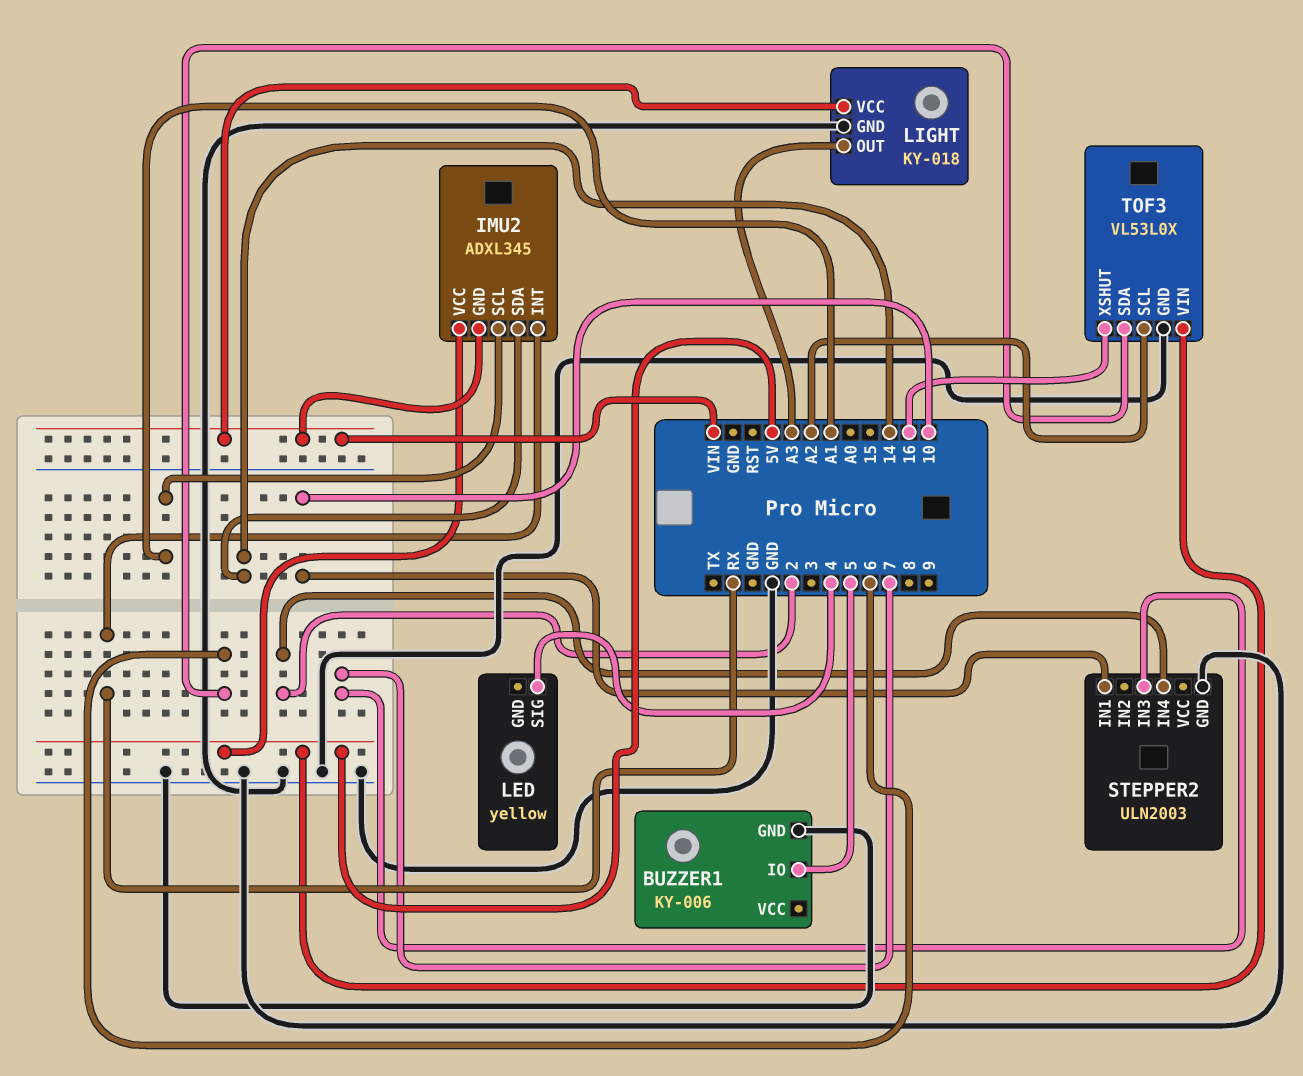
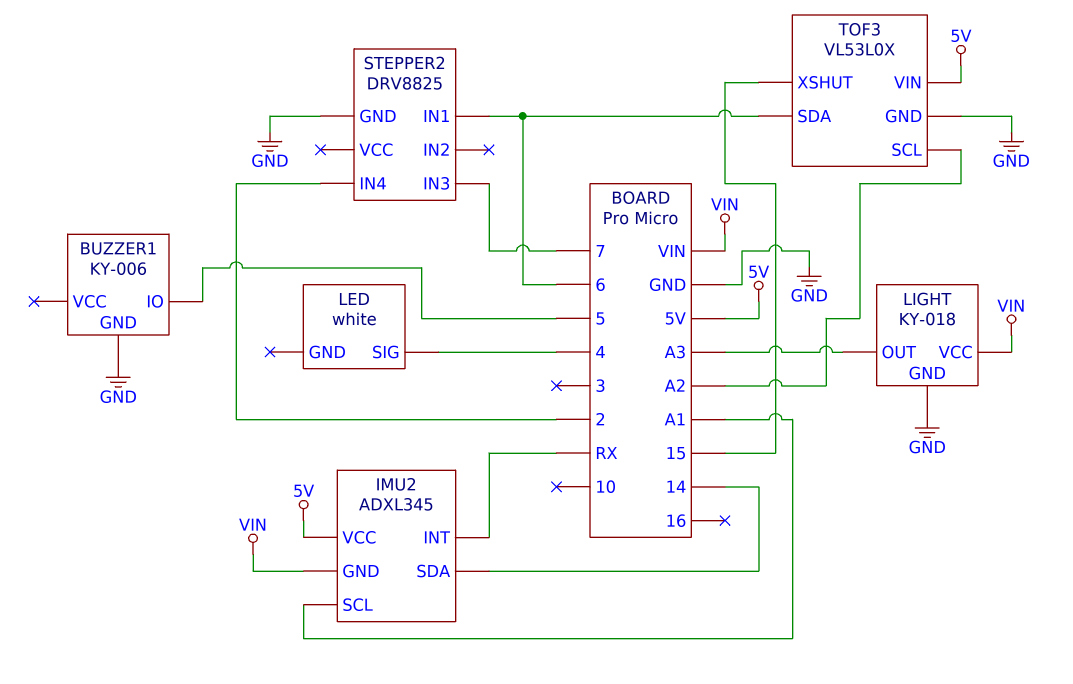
LED: yellow -> white
STEPPER2: ULN2003 -> DRV8825
STEPPER2 pin IN1: 10 -> 6
TOF3 pin XSHUT: 16 -> 15

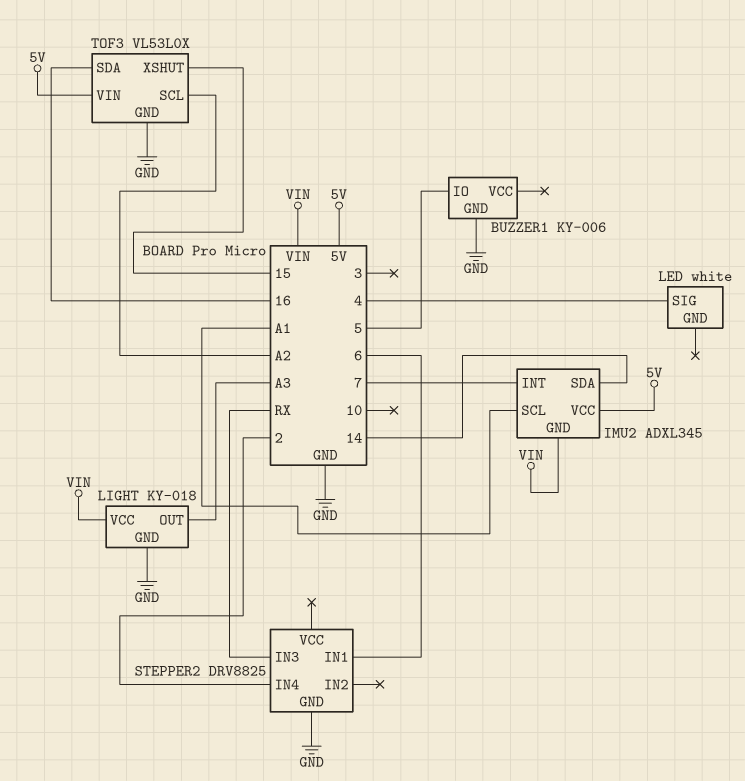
IMU2 pin INT: RX -> 7
STEPPER2 pin IN3: 7 -> RX
TOF3 pin SDA: 6 -> 16

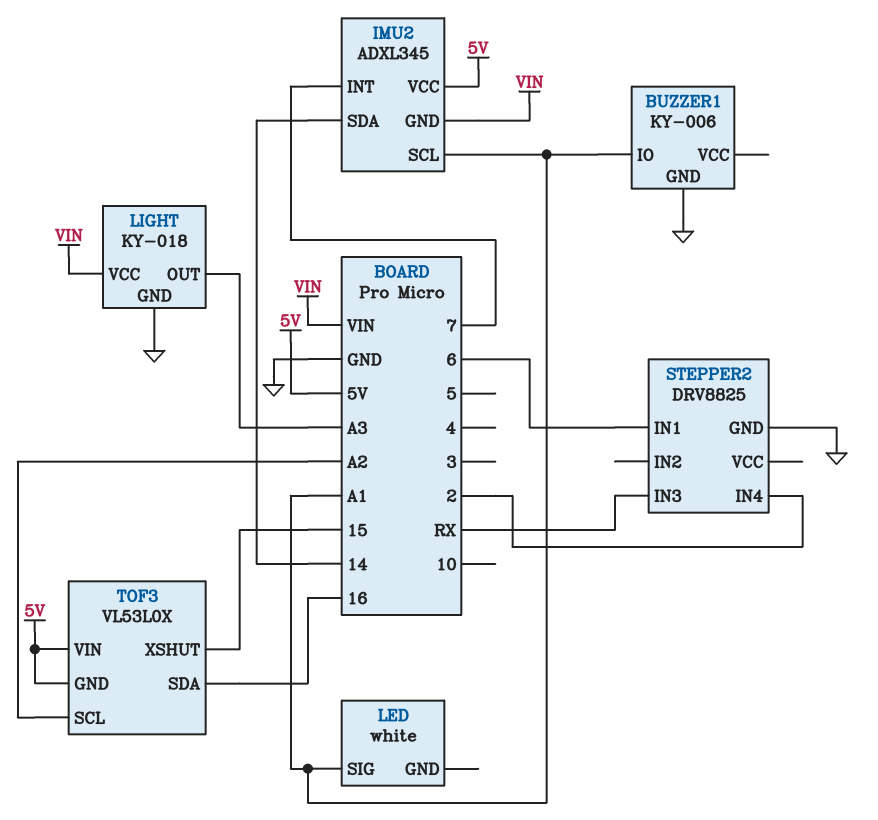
BUZZER1 pin IO: 5 -> A1
LED pin SIG: 4 -> A1
TOF3 pin GND: GND -> 5V

